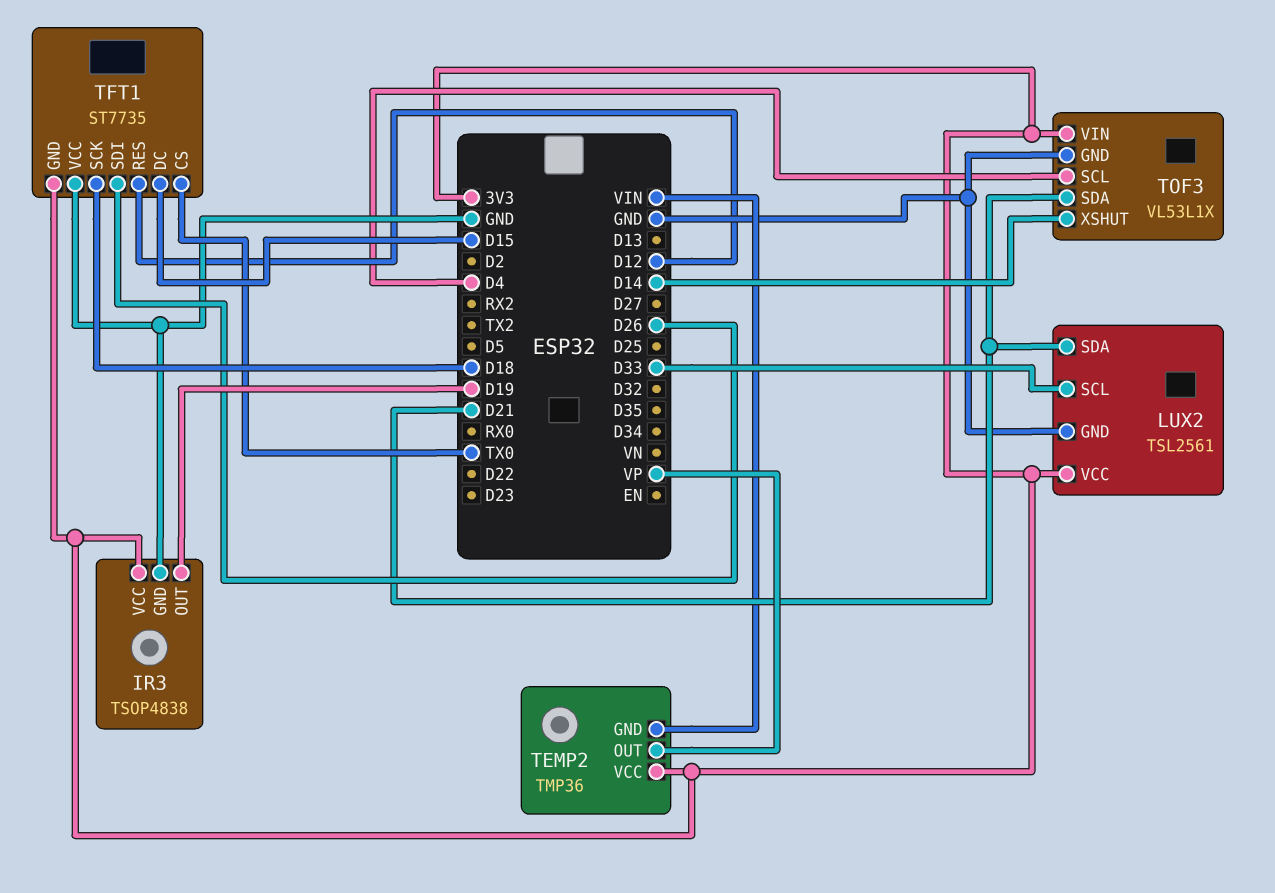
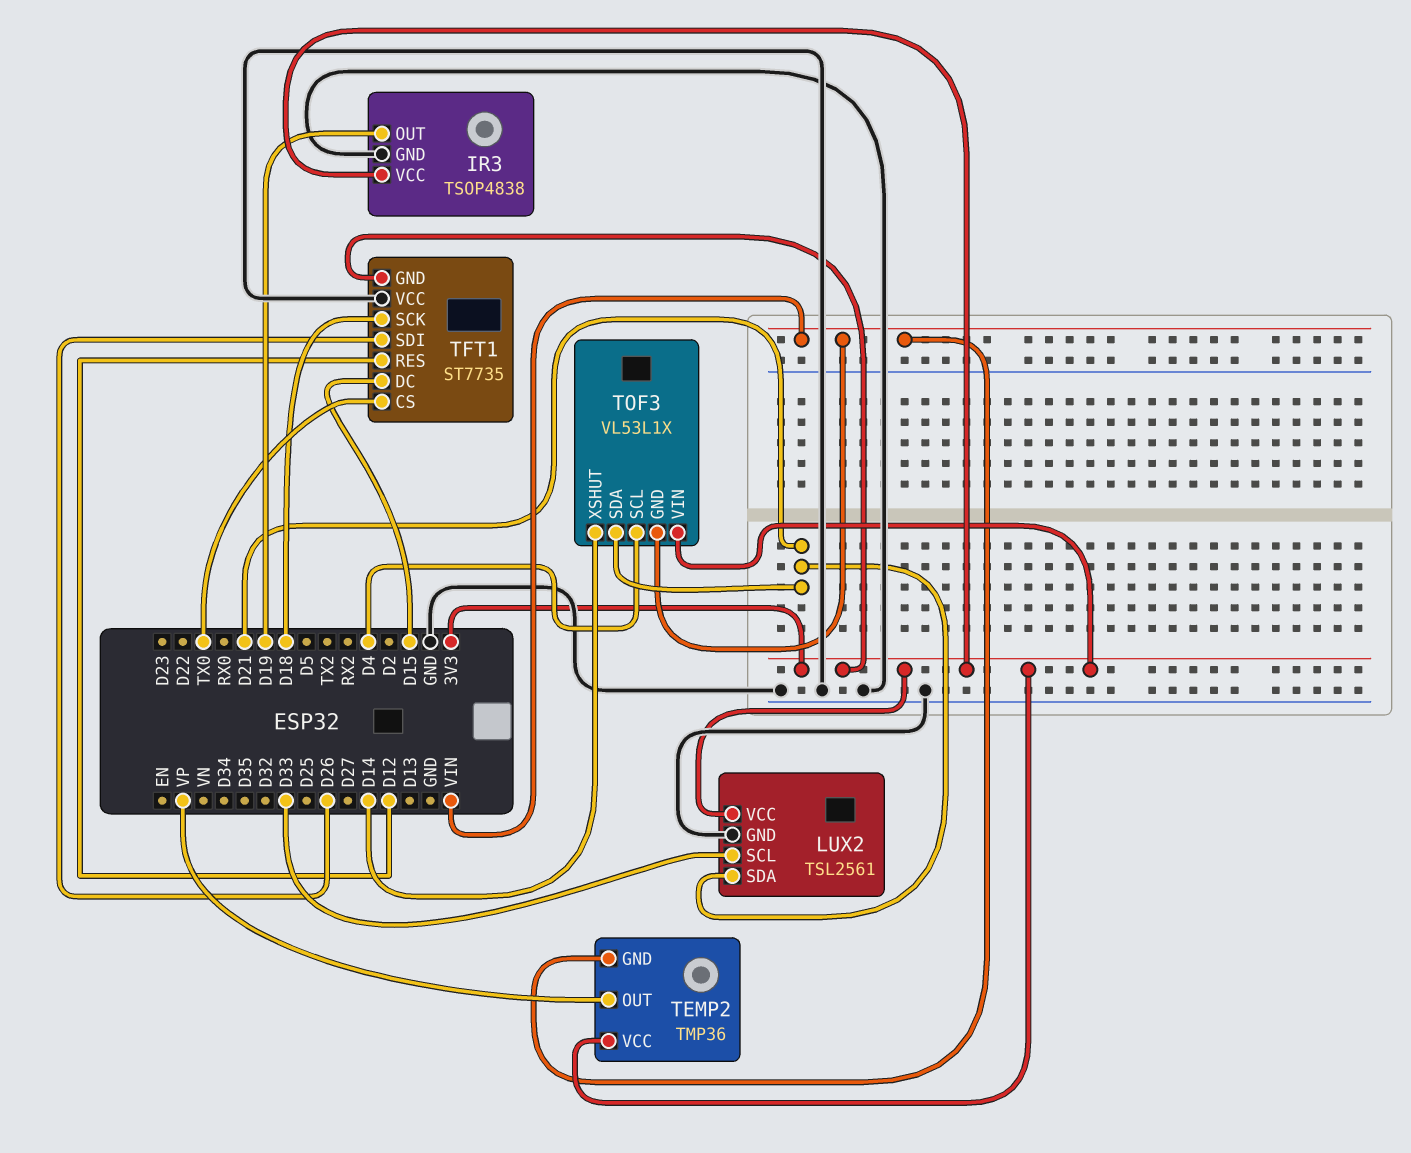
TOF3 pin GND: GND -> VIN

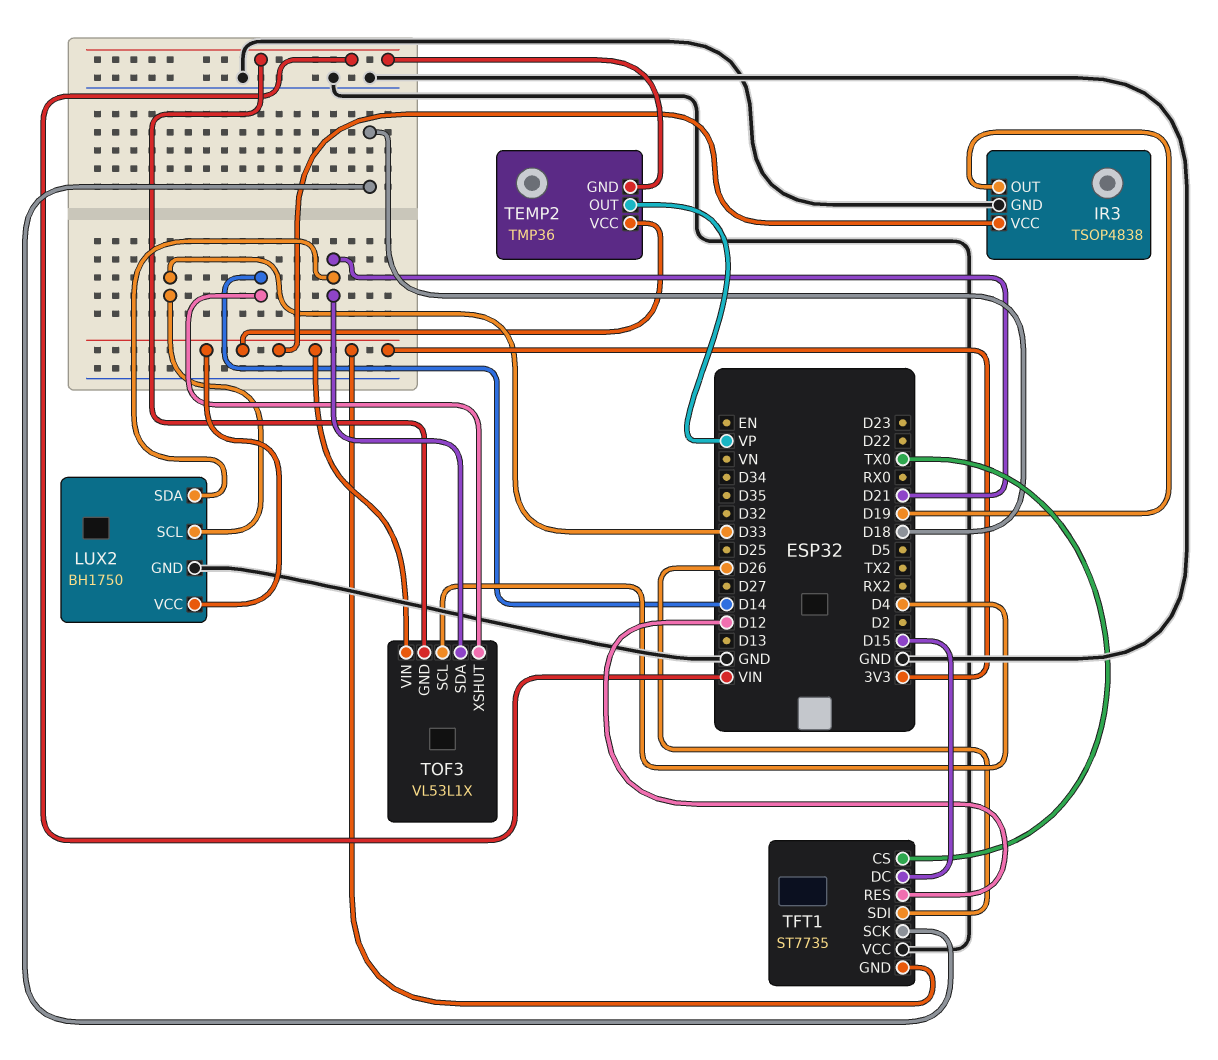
LUX2: TSL2561 -> BH1750

